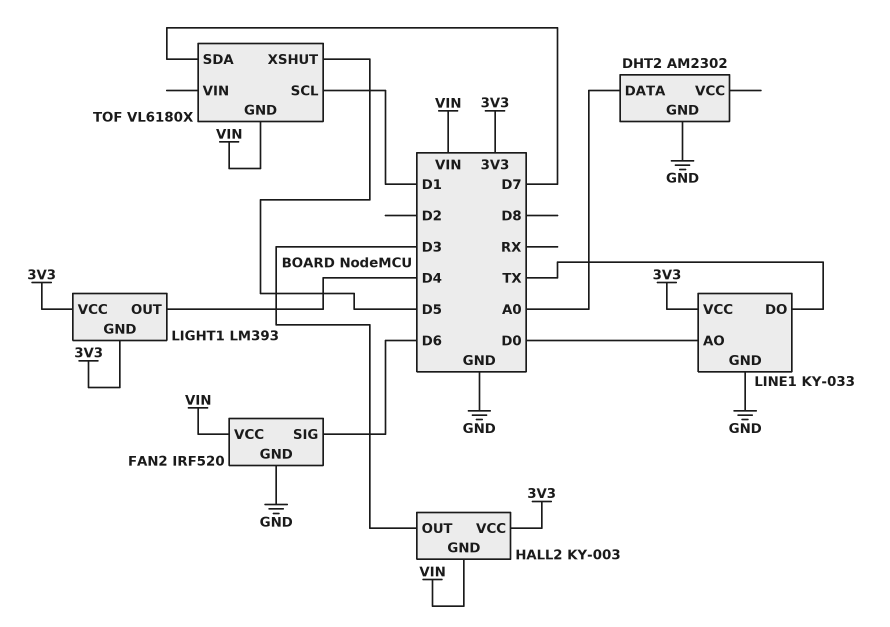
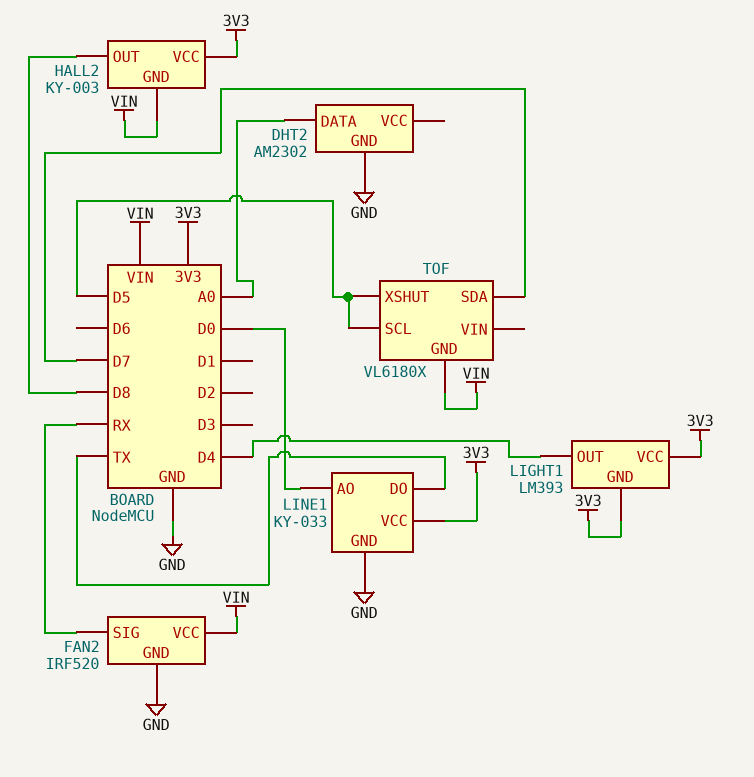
FAN2 pin SIG: D6 -> RX
HALL2 pin OUT: D3 -> D8
TOF pin SCL: D1 -> D5

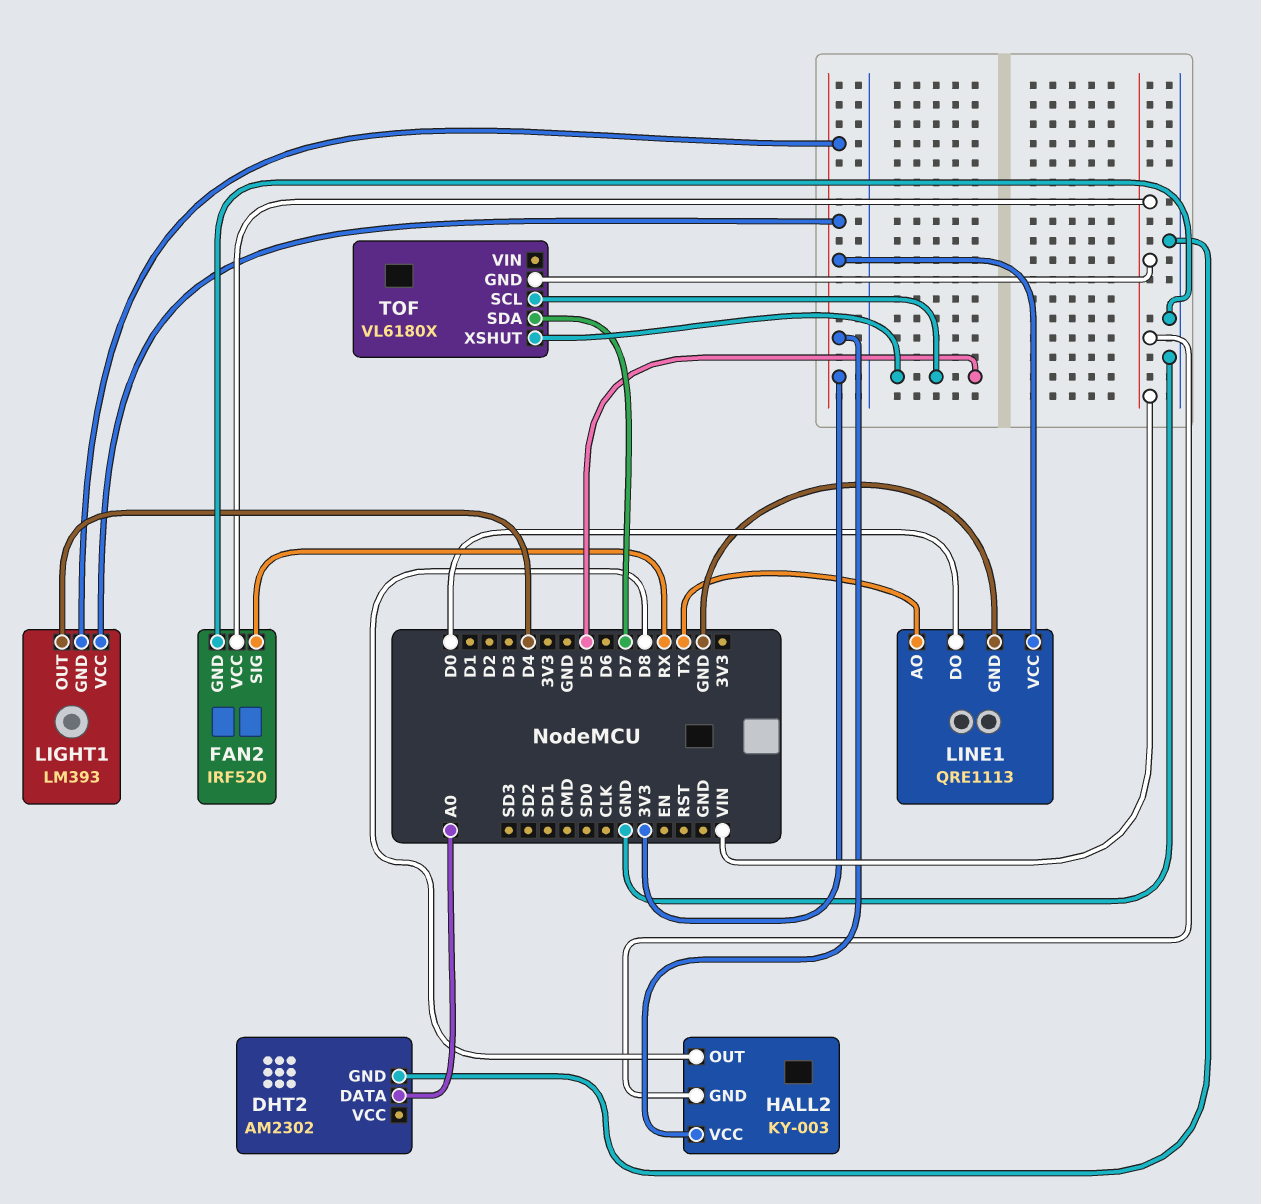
LINE1: KY-033 -> QRE1113
LINE1 pin AO: D0 -> TX
LINE1 pin DO: TX -> D0

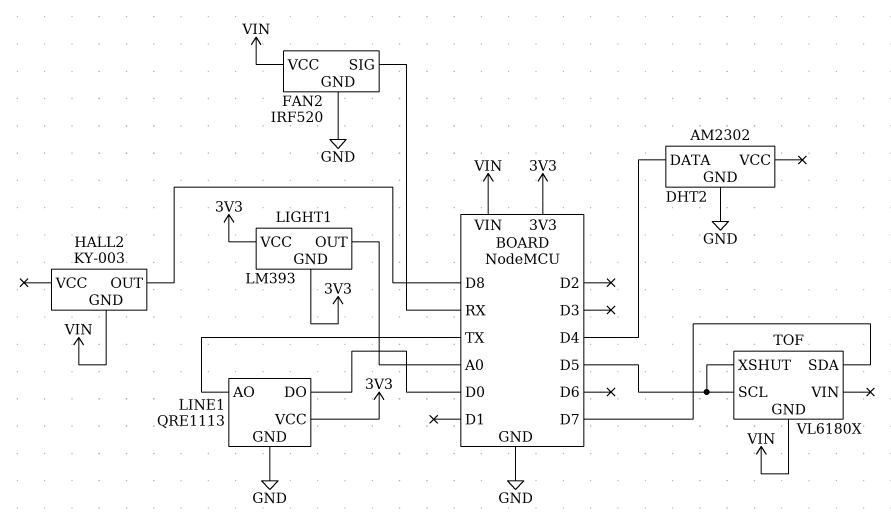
DHT2 pin DATA: A0 -> D4
HALL2 pin VCC: 3V3 -> none
LIGHT1 pin OUT: D4 -> A0

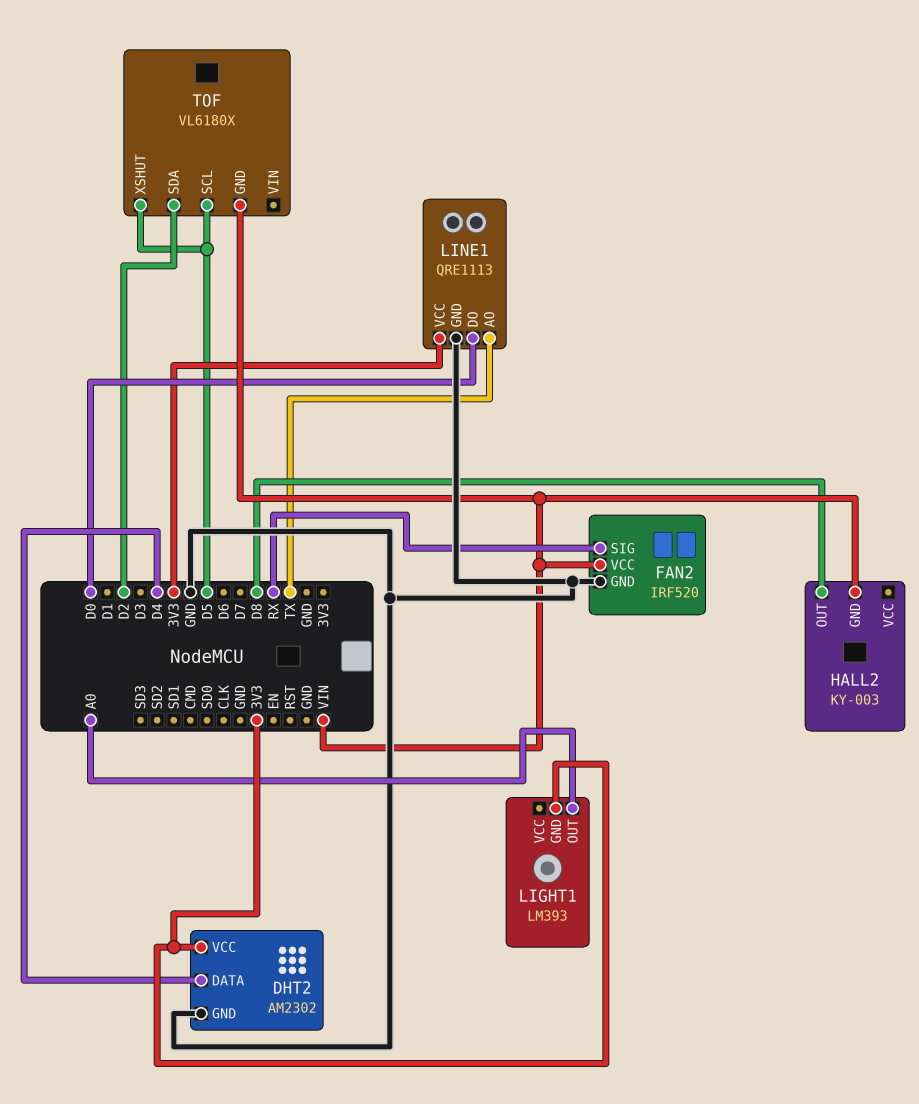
DHT2 pin VCC: none -> 3V3
LIGHT1 pin VCC: 3V3 -> none
TOF pin SDA: D7 -> D2

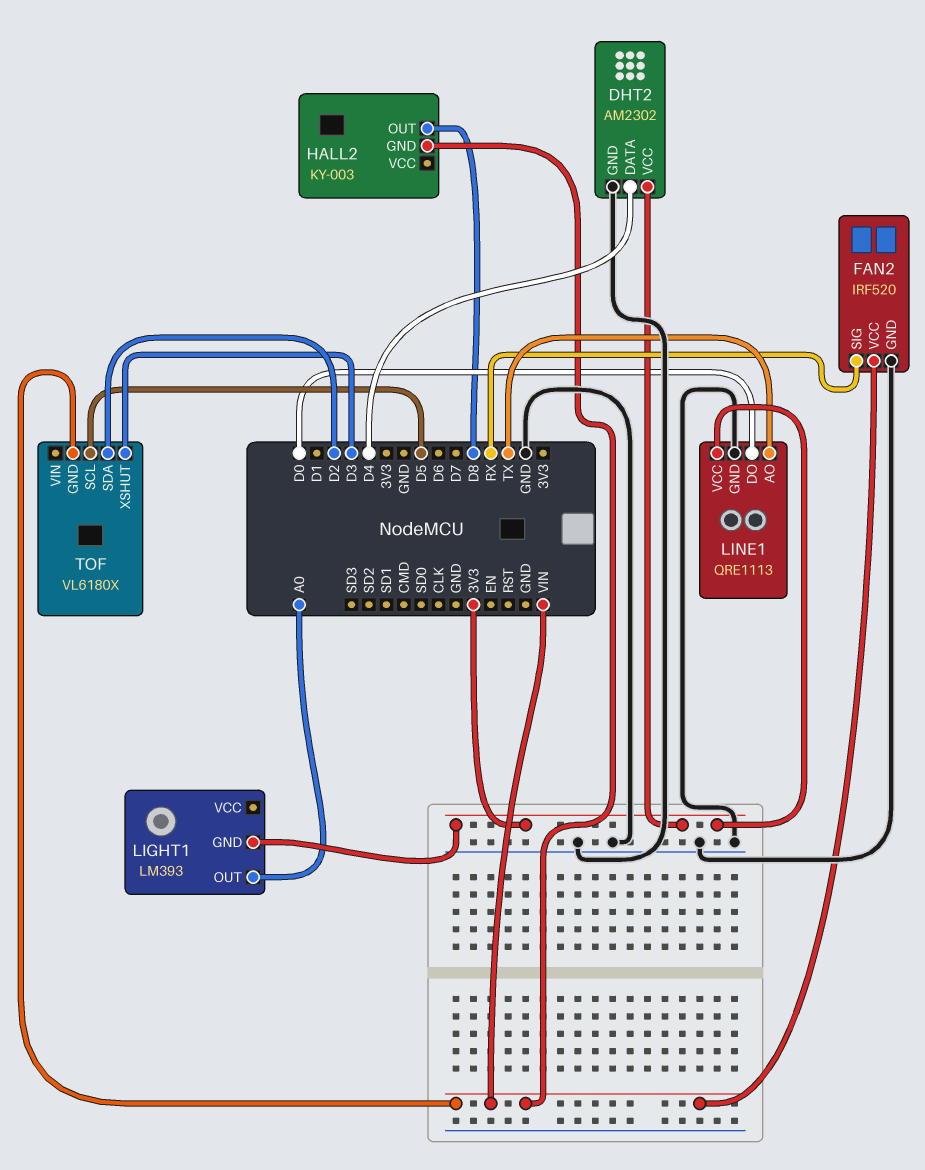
TOF pin XSHUT: D5 -> D3

